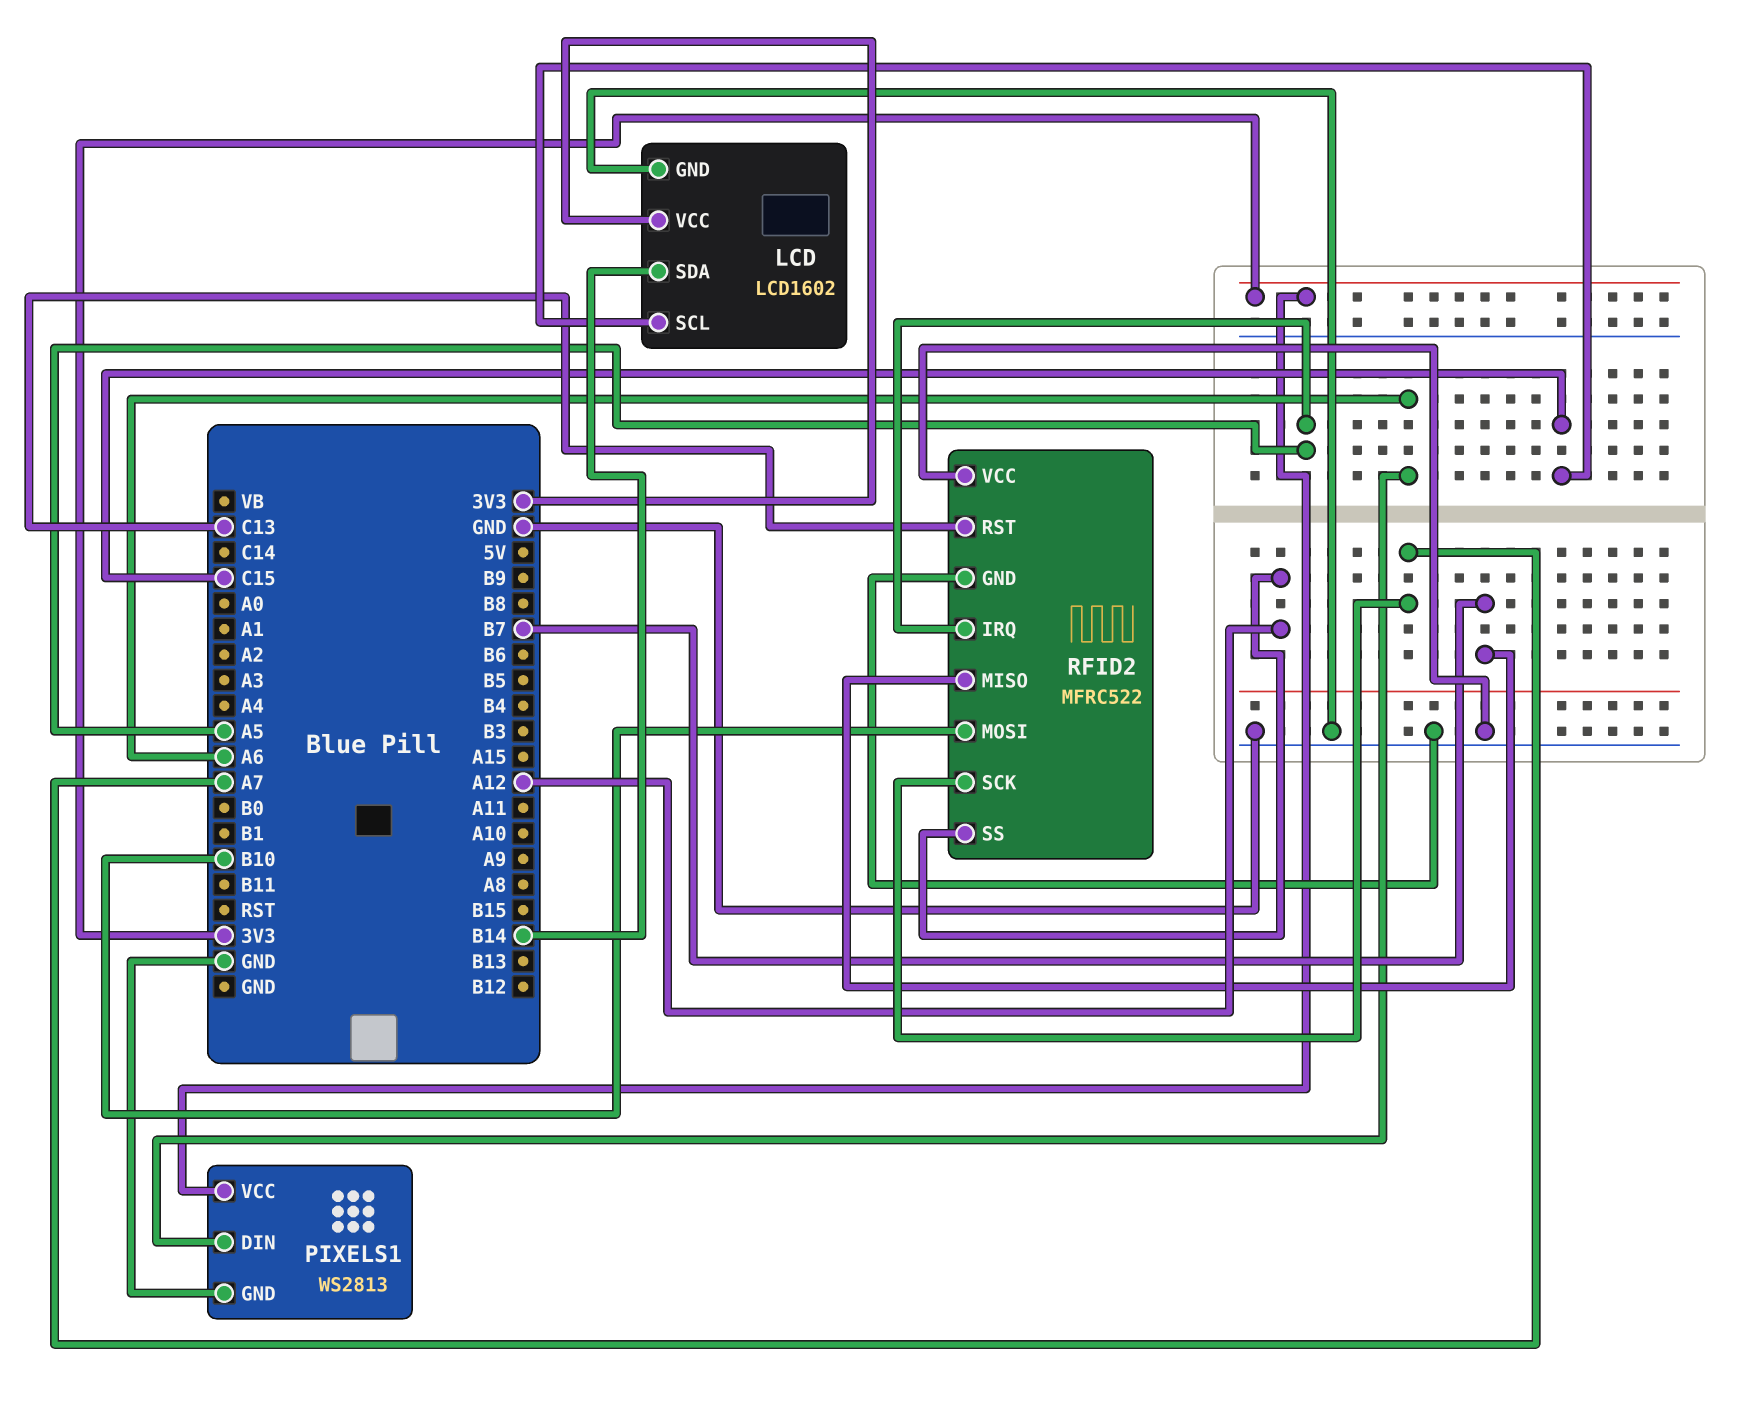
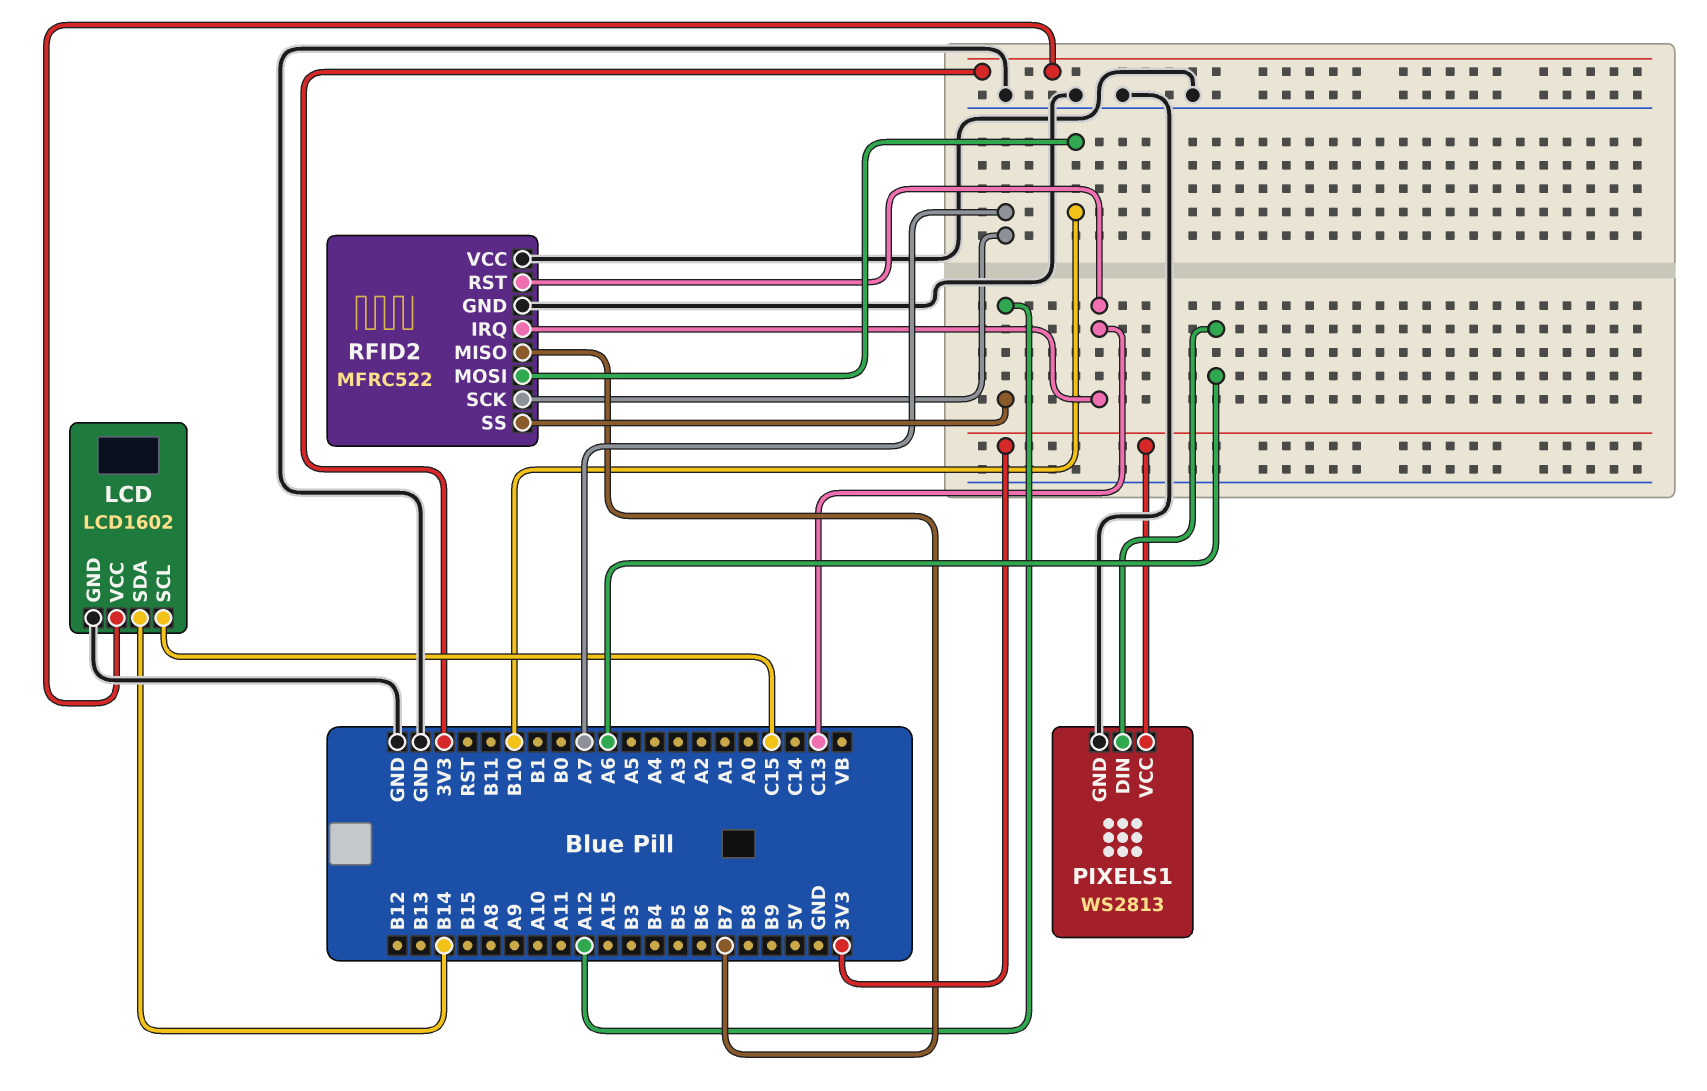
RFID2 pin IRQ: A5 -> C13

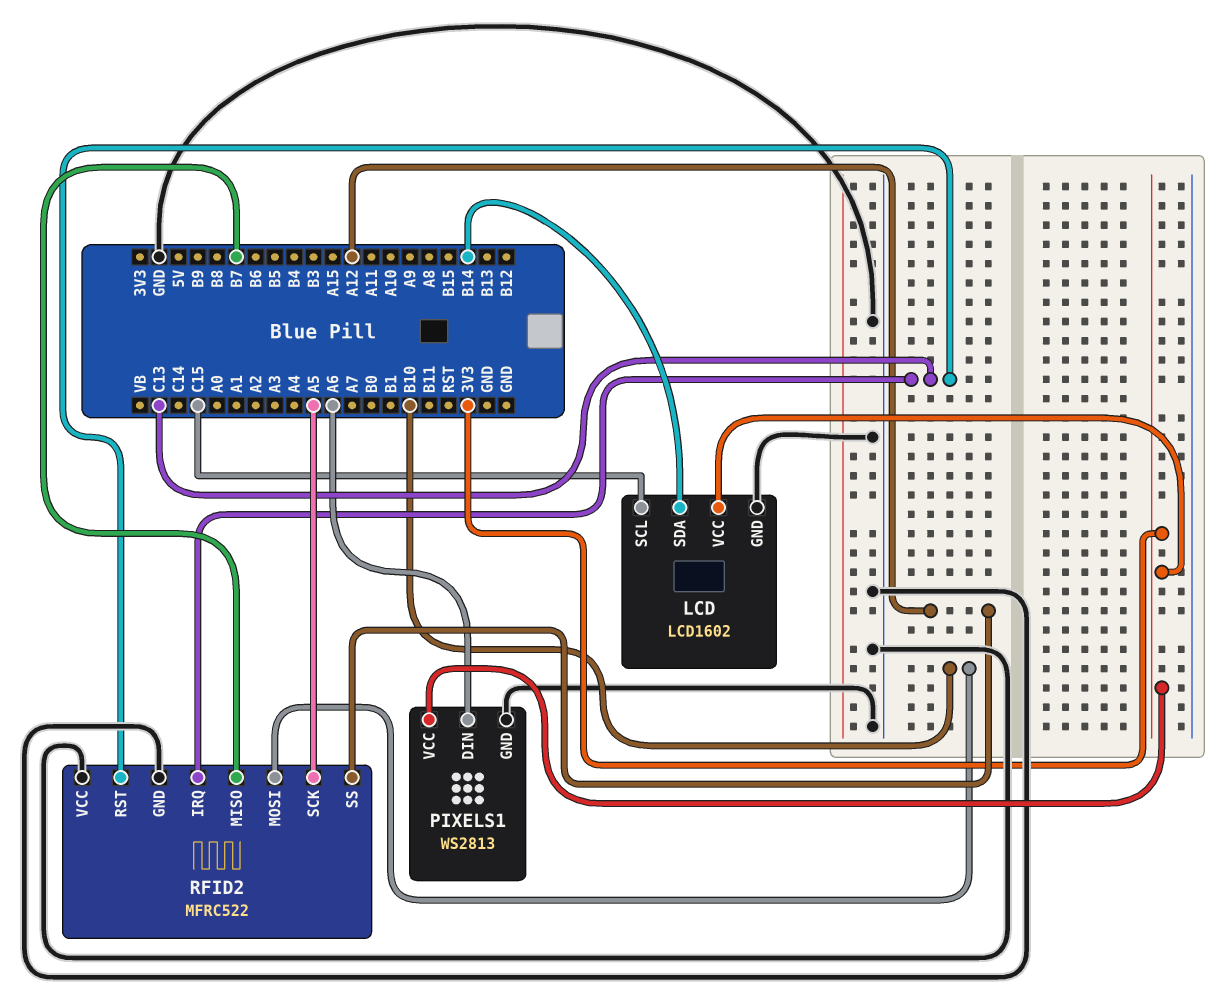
RFID2 pin SCK: A7 -> A5

